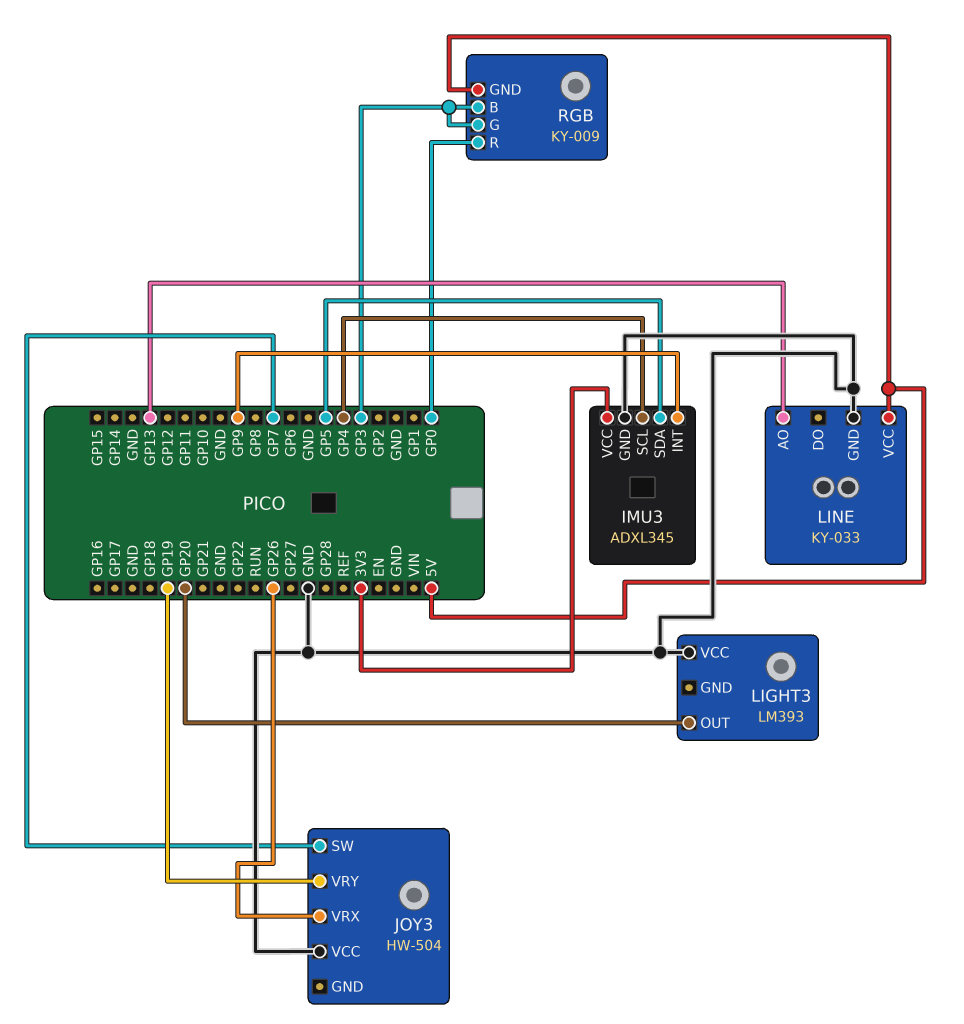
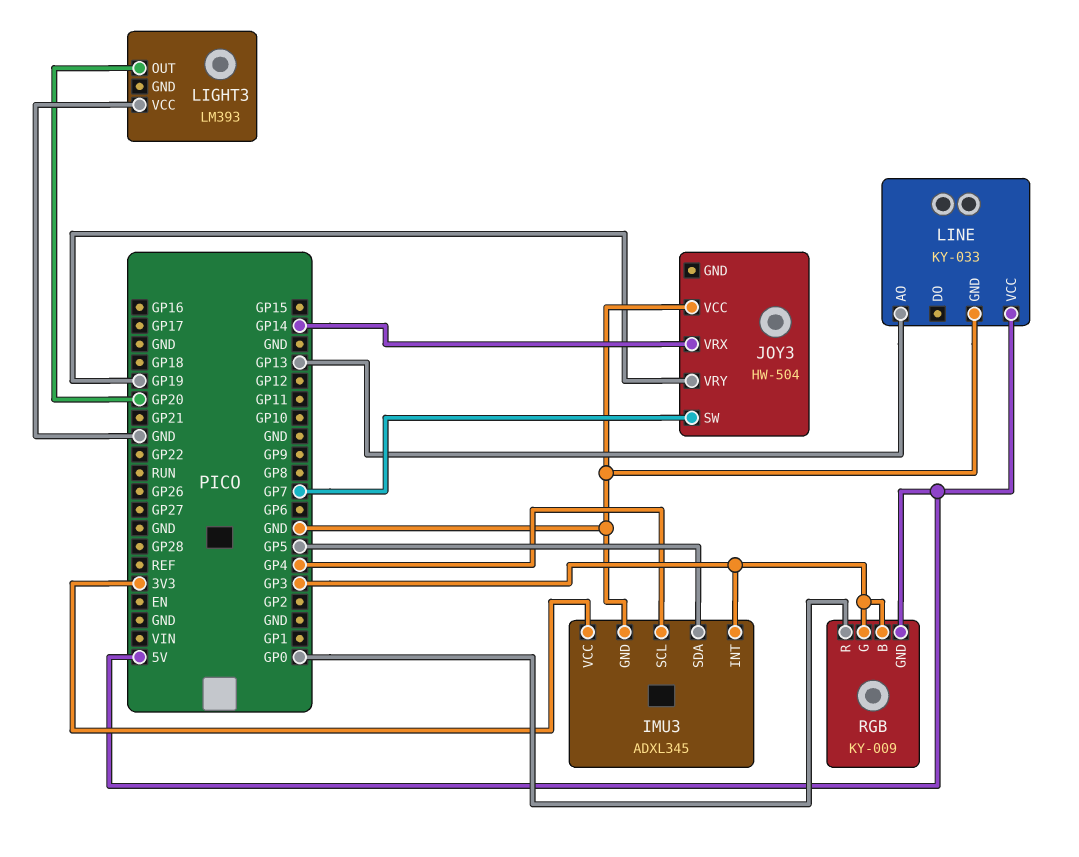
IMU3 pin INT: GP9 -> GP3
JOY3 pin VRX: GP26 -> GP14

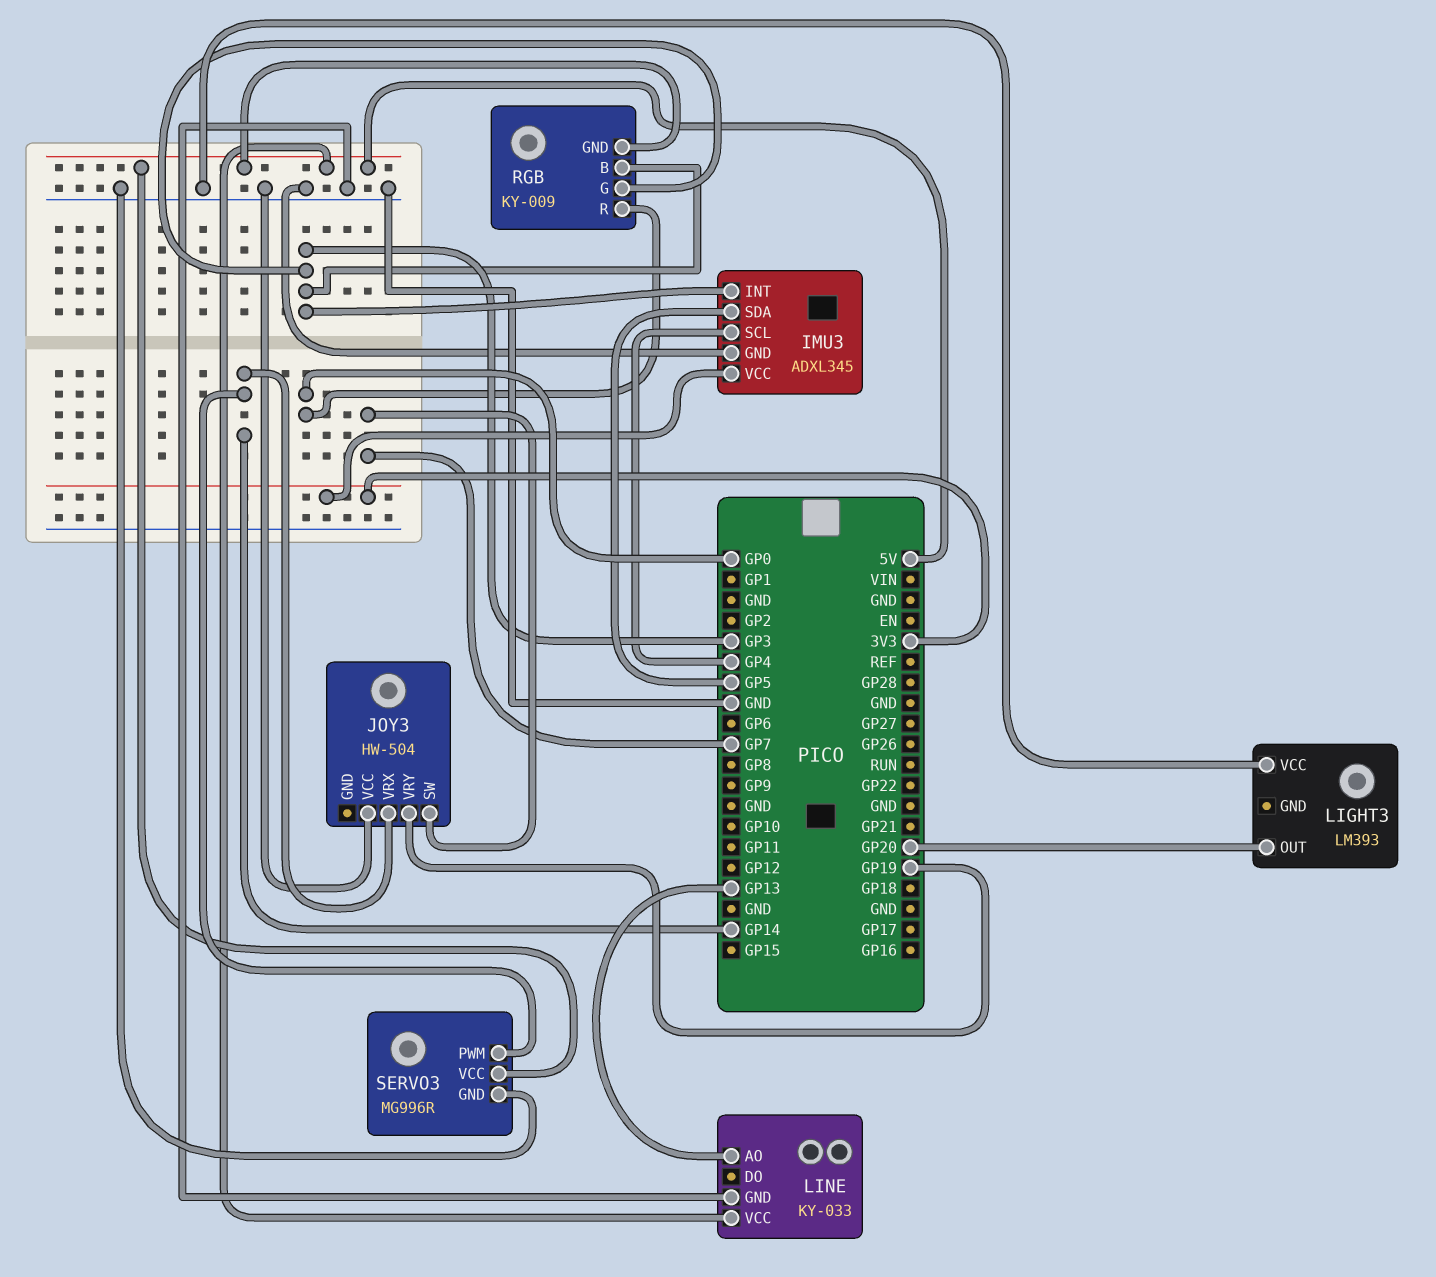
SERVO3: none -> MG996R
SERVO3 pin GND: none -> GND
SERVO3 pin PWM: none -> GP14
SERVO3 pin VCC: none -> 5V

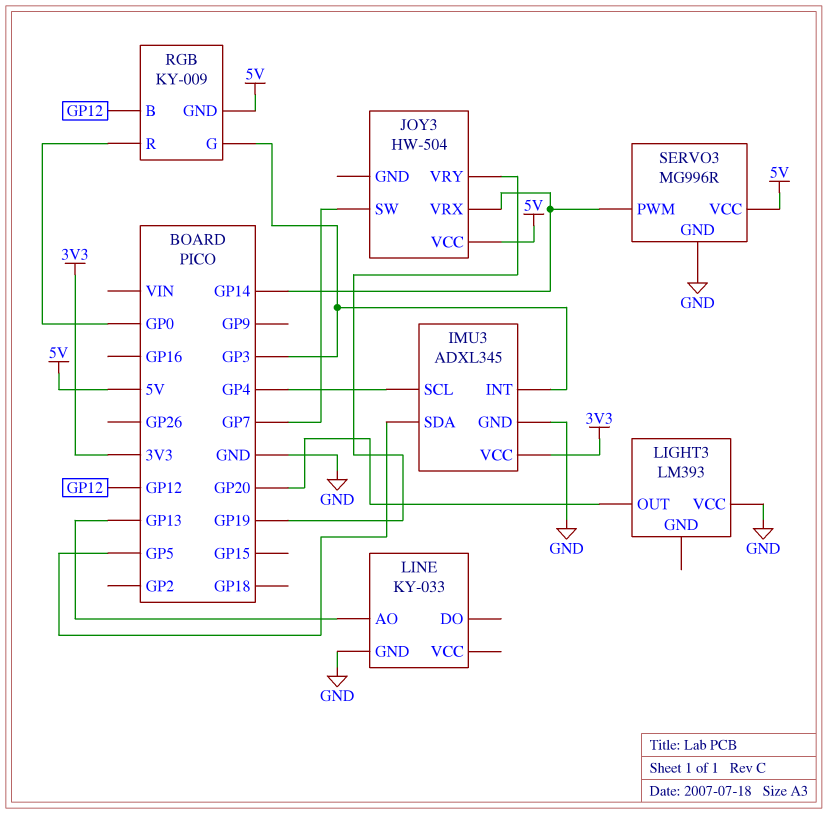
JOY3 pin VCC: GND -> 5V
LINE pin VCC: 5V -> none
RGB pin B: GP3 -> GP12

